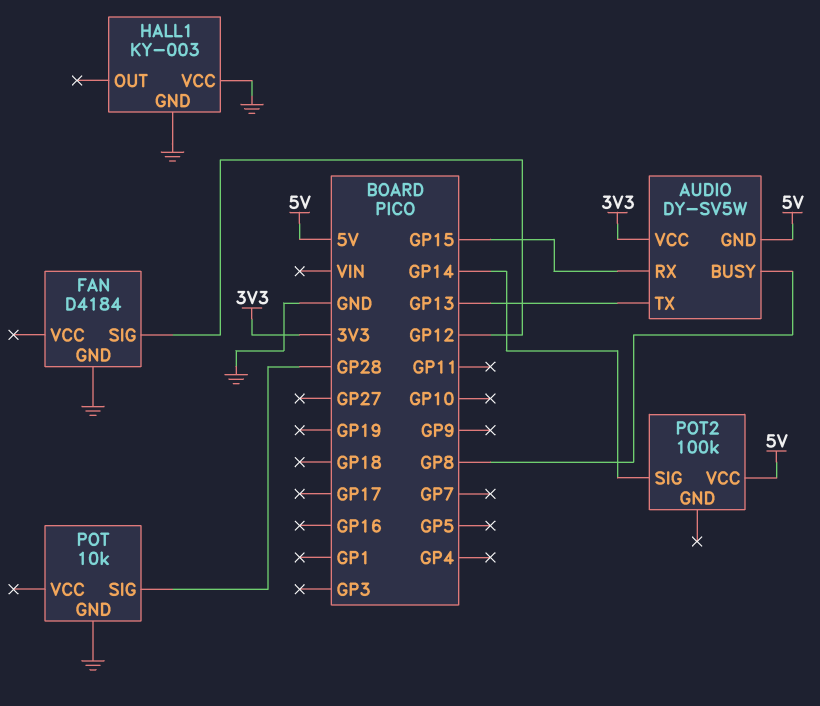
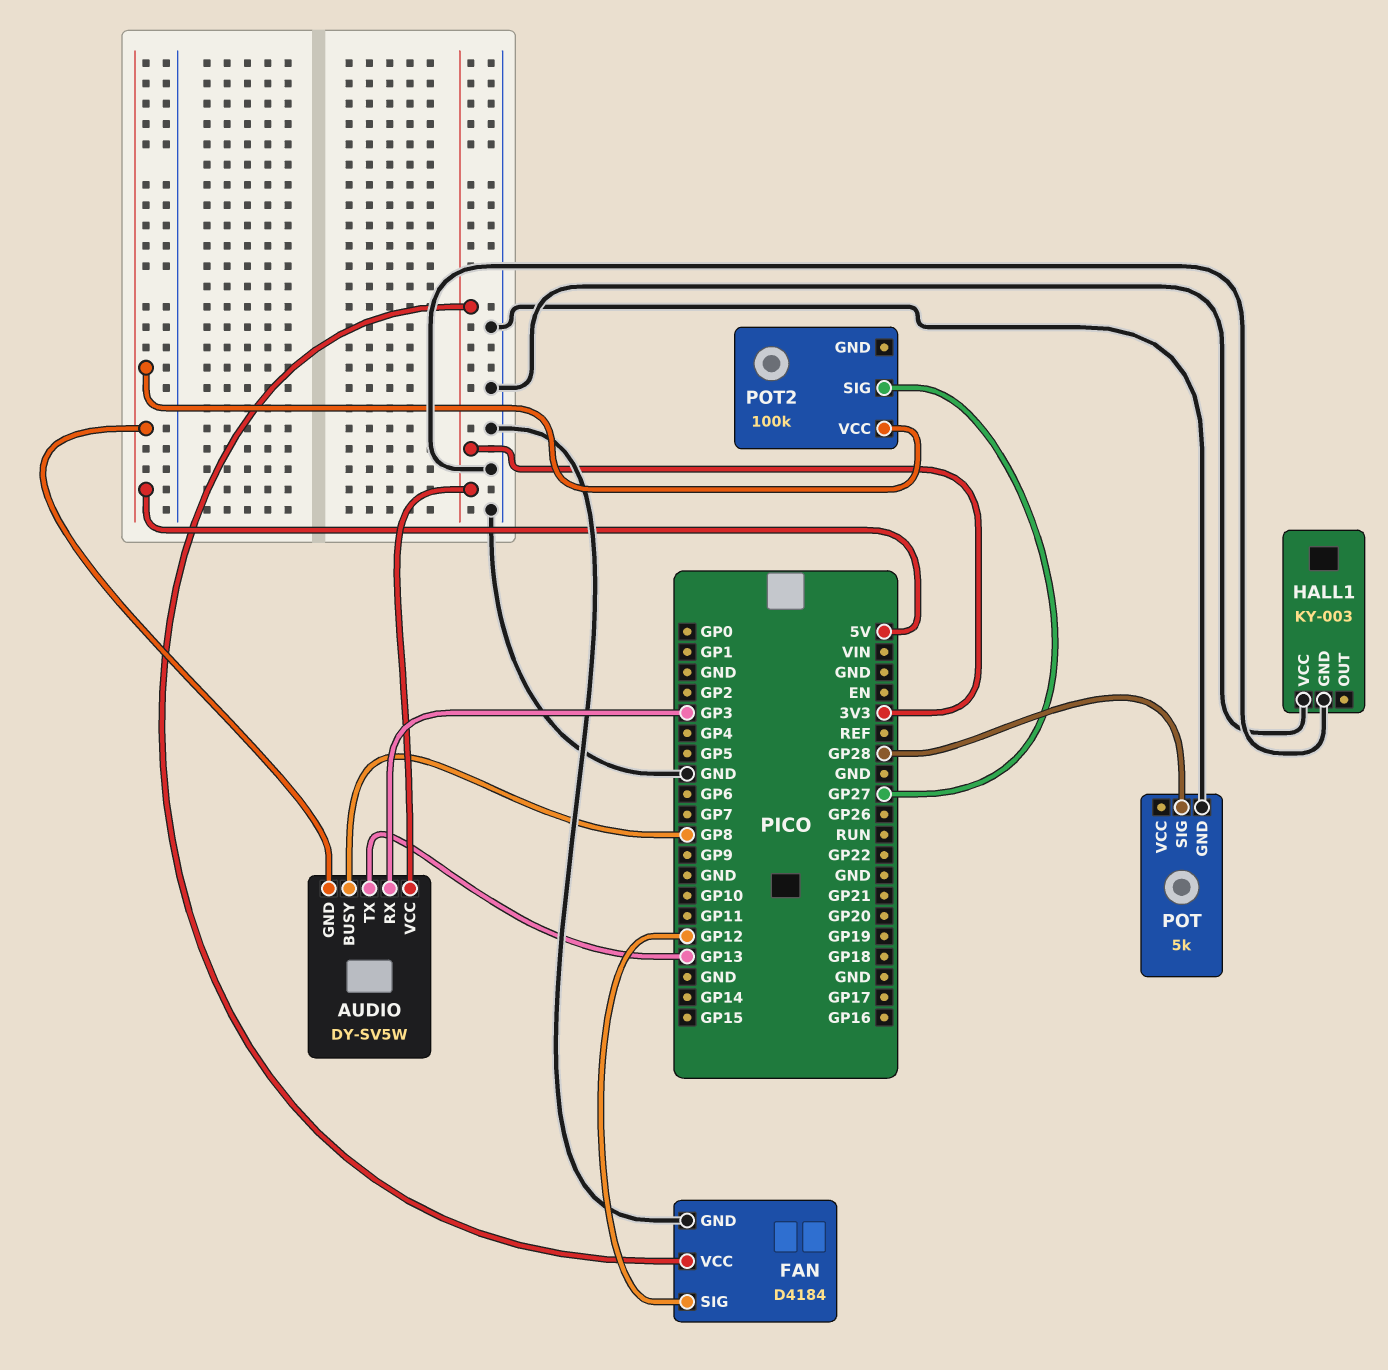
AUDIO pin RX: GP15 -> GP3
FAN pin VCC: none -> 3V3
POT: 10k -> 5k
POT2 pin SIG: GP14 -> GP27

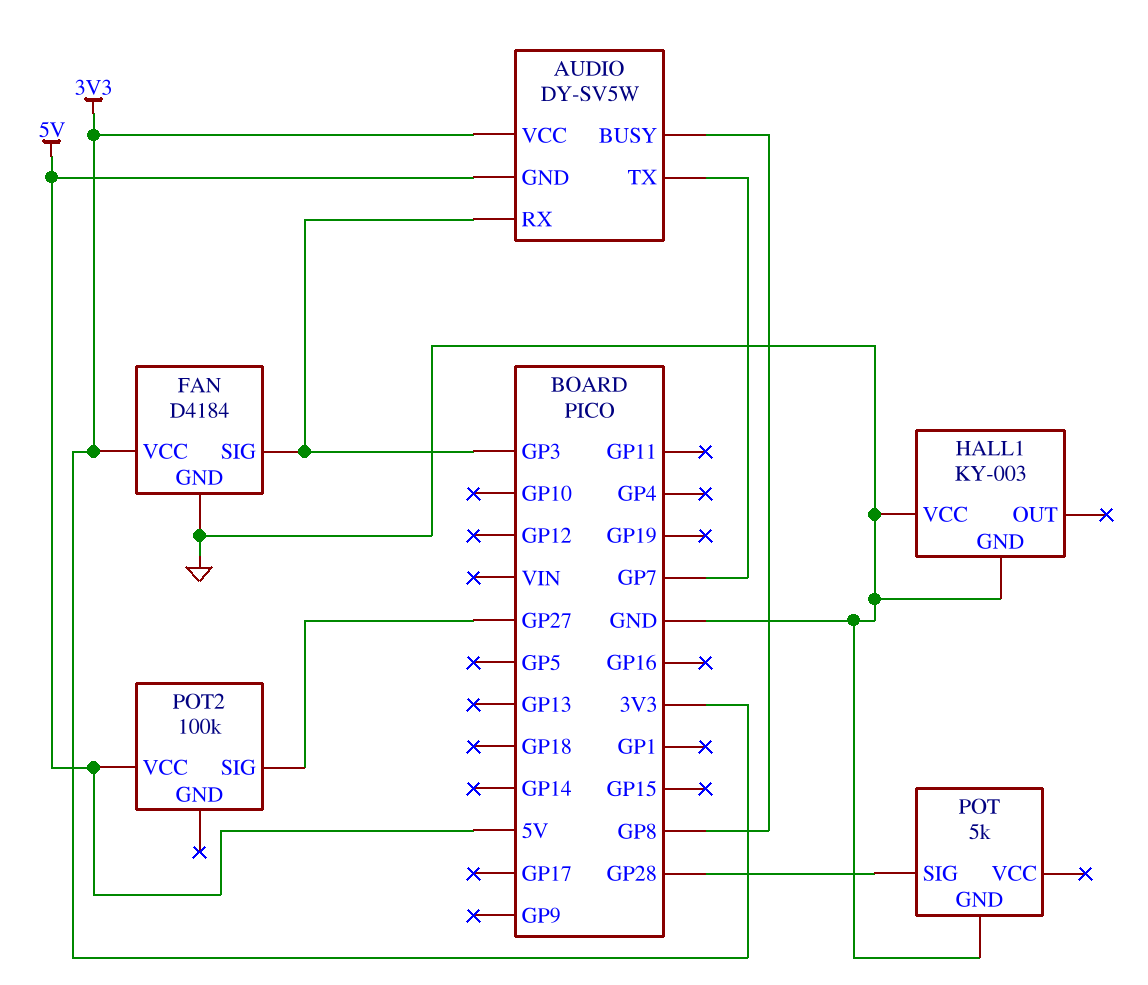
AUDIO pin TX: GP13 -> GP7
FAN pin SIG: GP12 -> GP3

